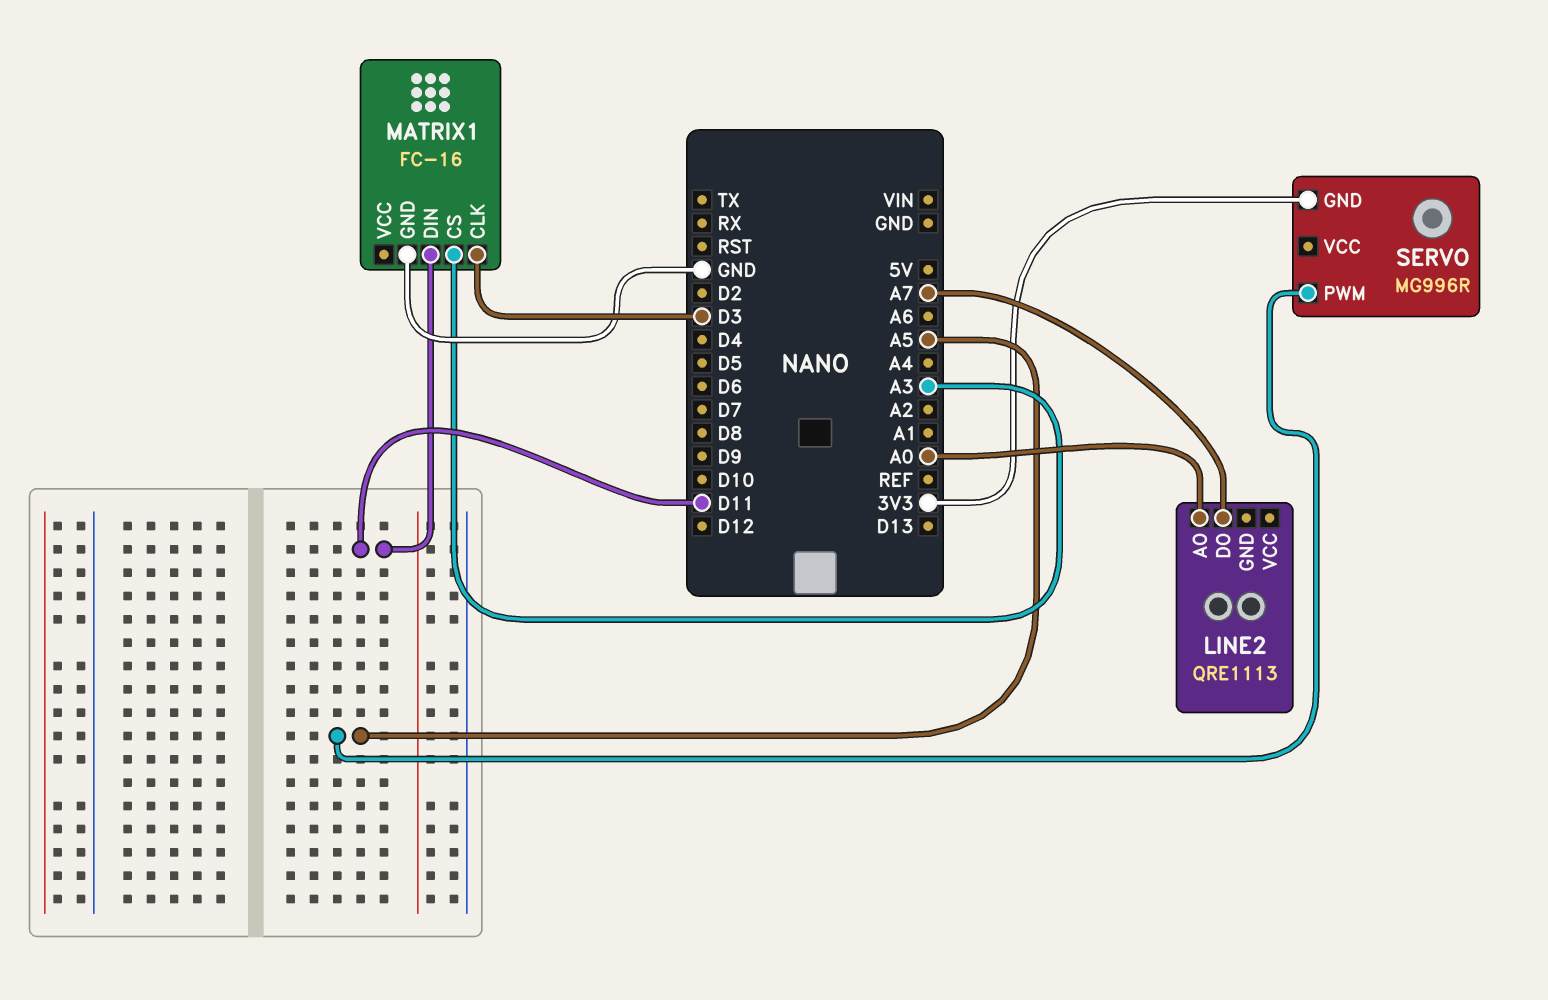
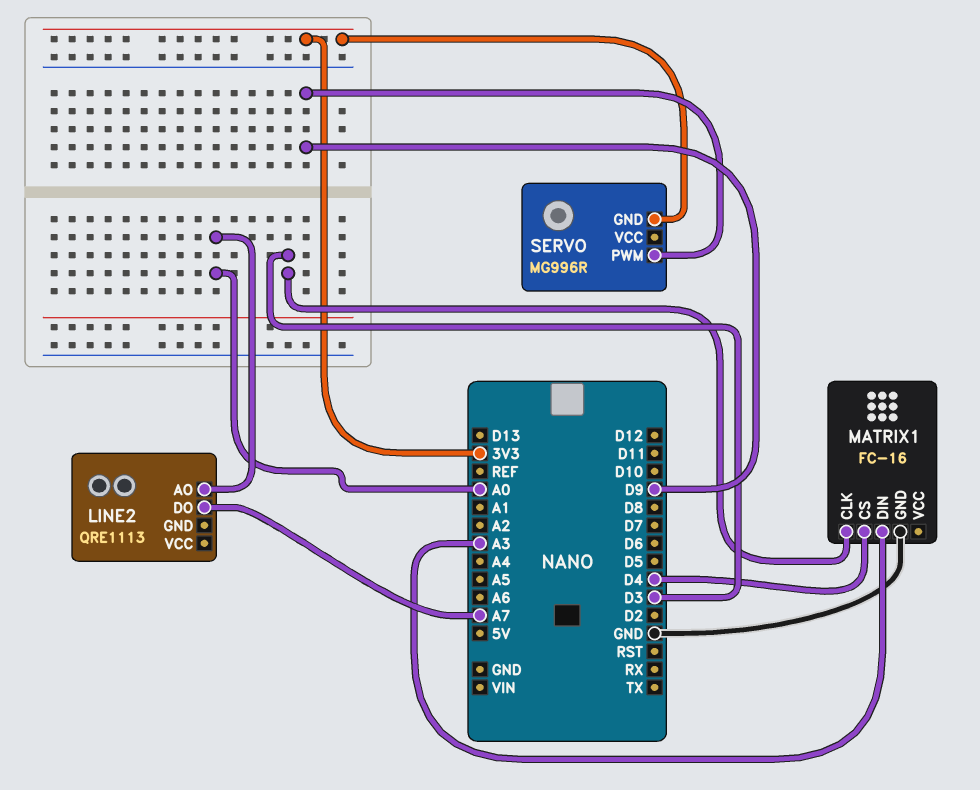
MATRIX1 pin CS: A3 -> D4
MATRIX1 pin DIN: D11 -> A3
SERVO pin PWM: A5 -> D9

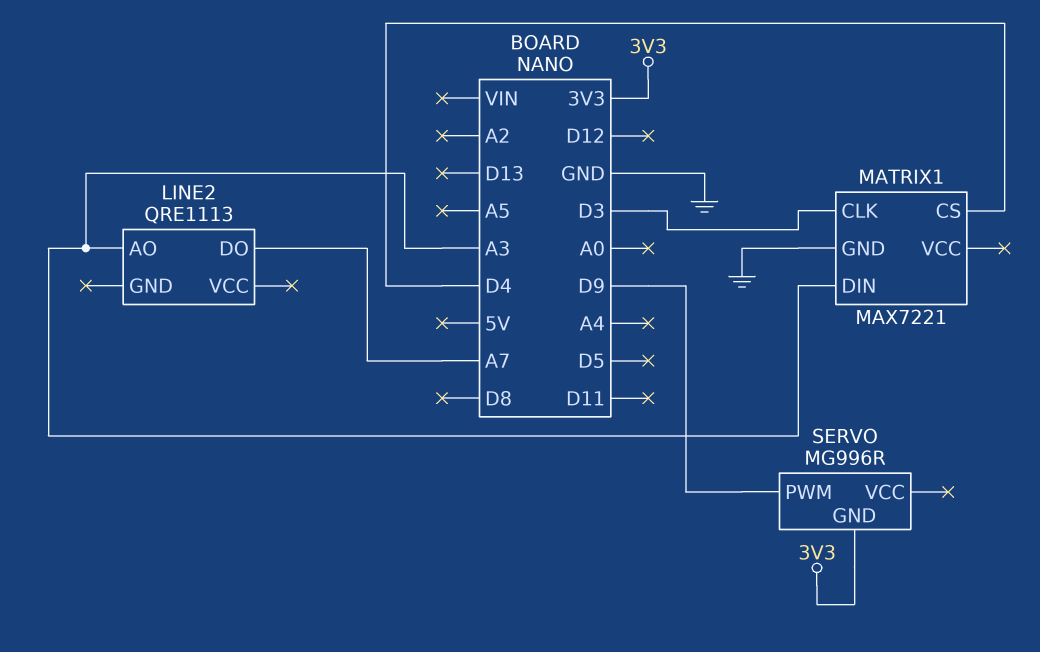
LINE2 pin AO: A0 -> A3
MATRIX1: FC-16 -> MAX7221

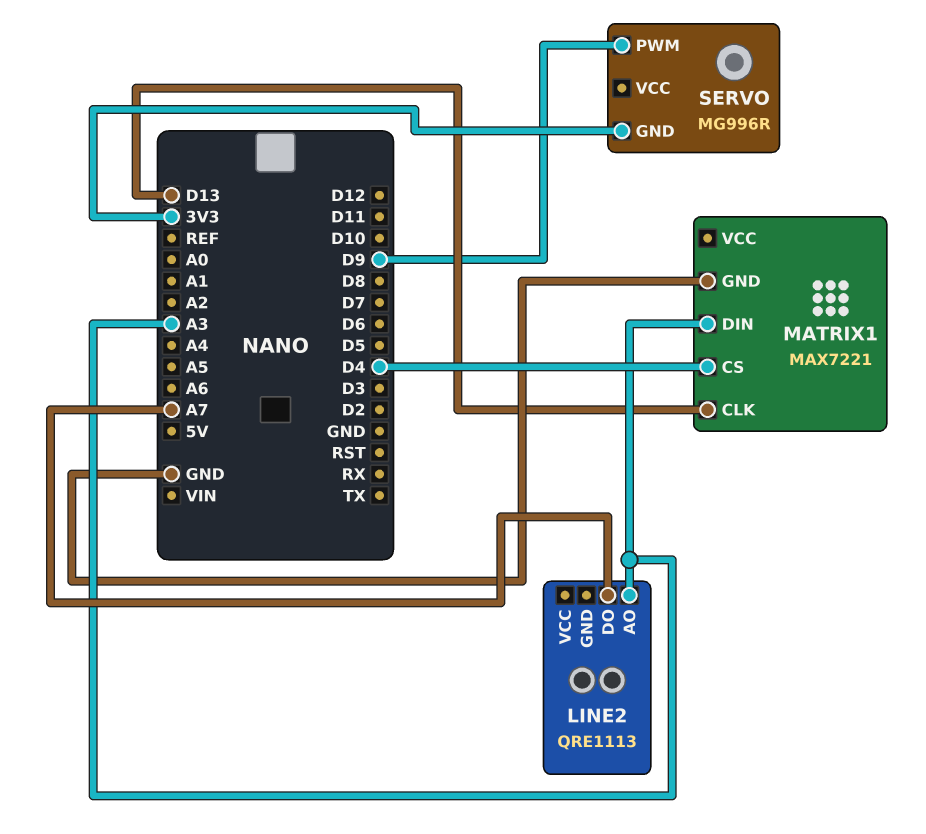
MATRIX1 pin CLK: D3 -> D13

